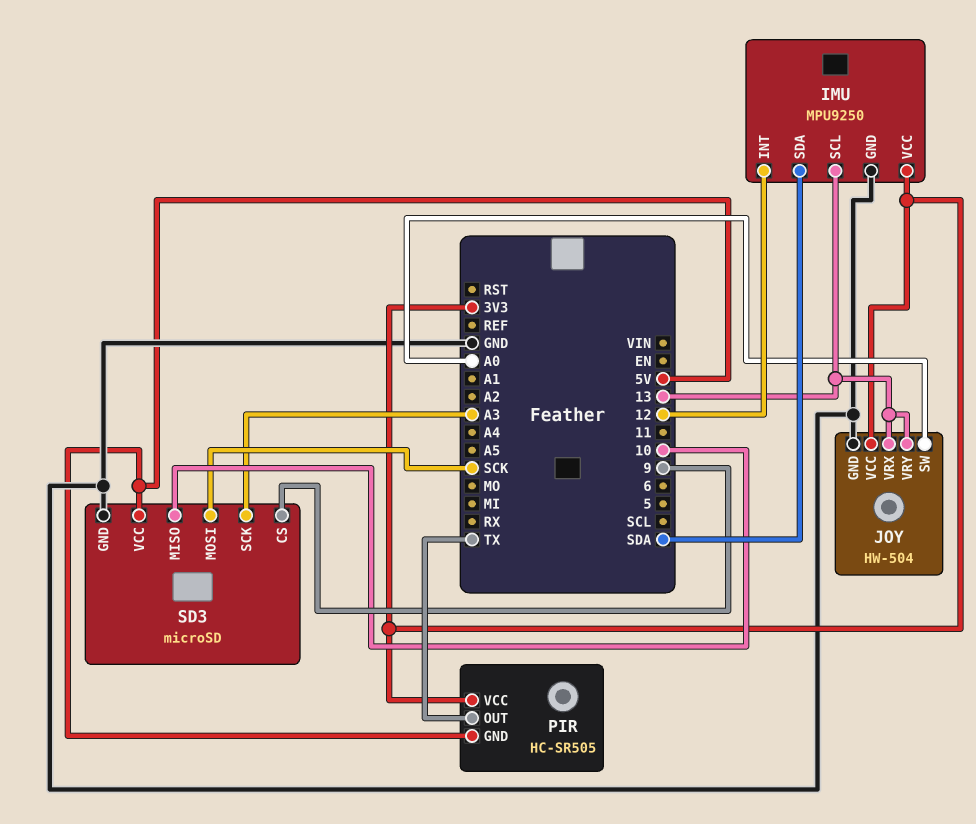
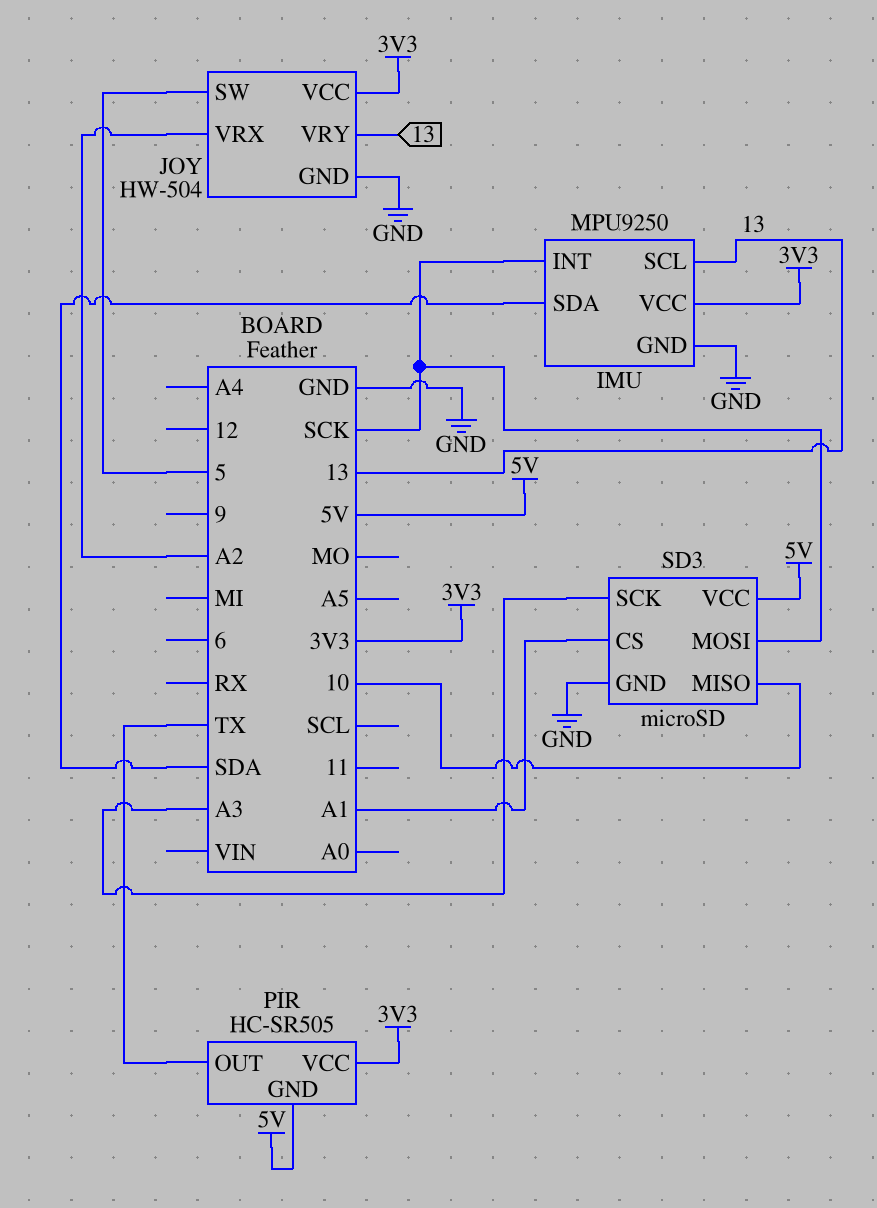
IMU pin INT: 12 -> SCK
JOY pin SW: A0 -> 5
JOY pin VRX: 13 -> A2
SD3 pin CS: 9 -> A1

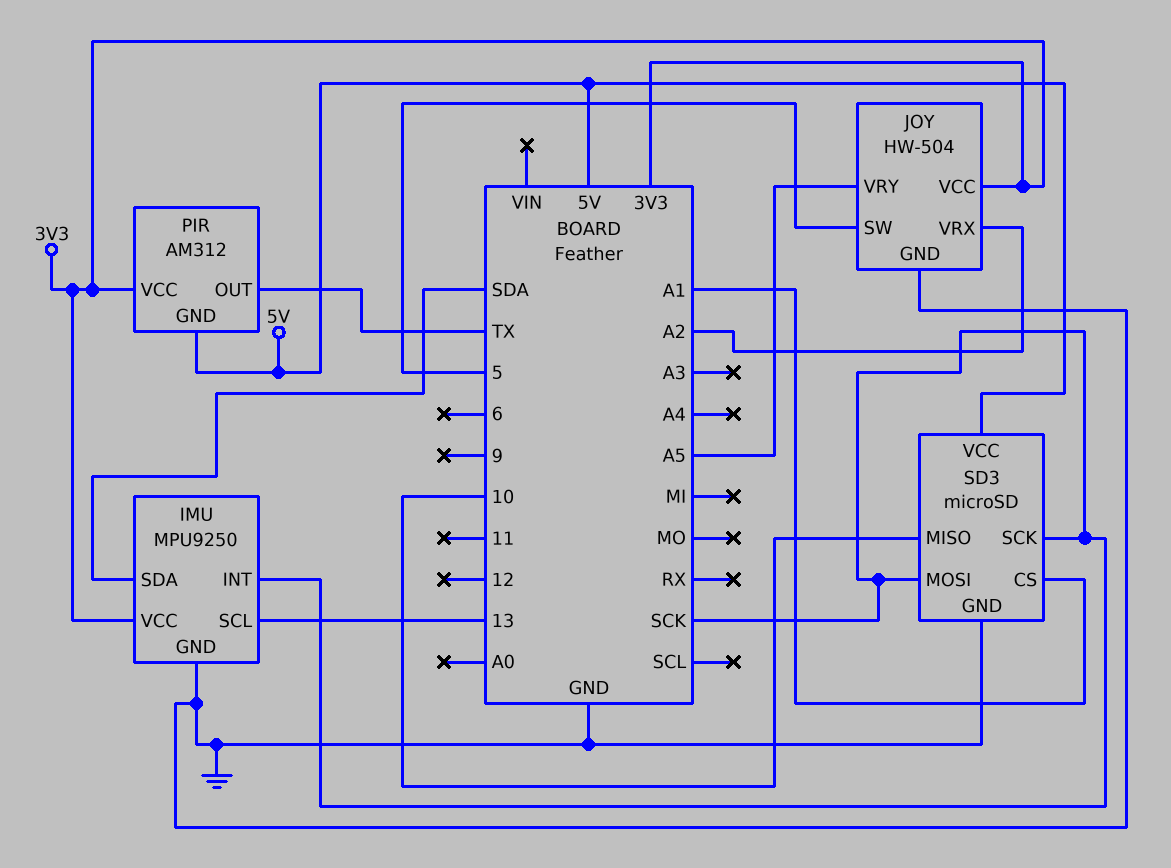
JOY pin VRY: 13 -> A5
PIR: HC-SR505 -> AM312
SD3 pin SCK: A3 -> SCK

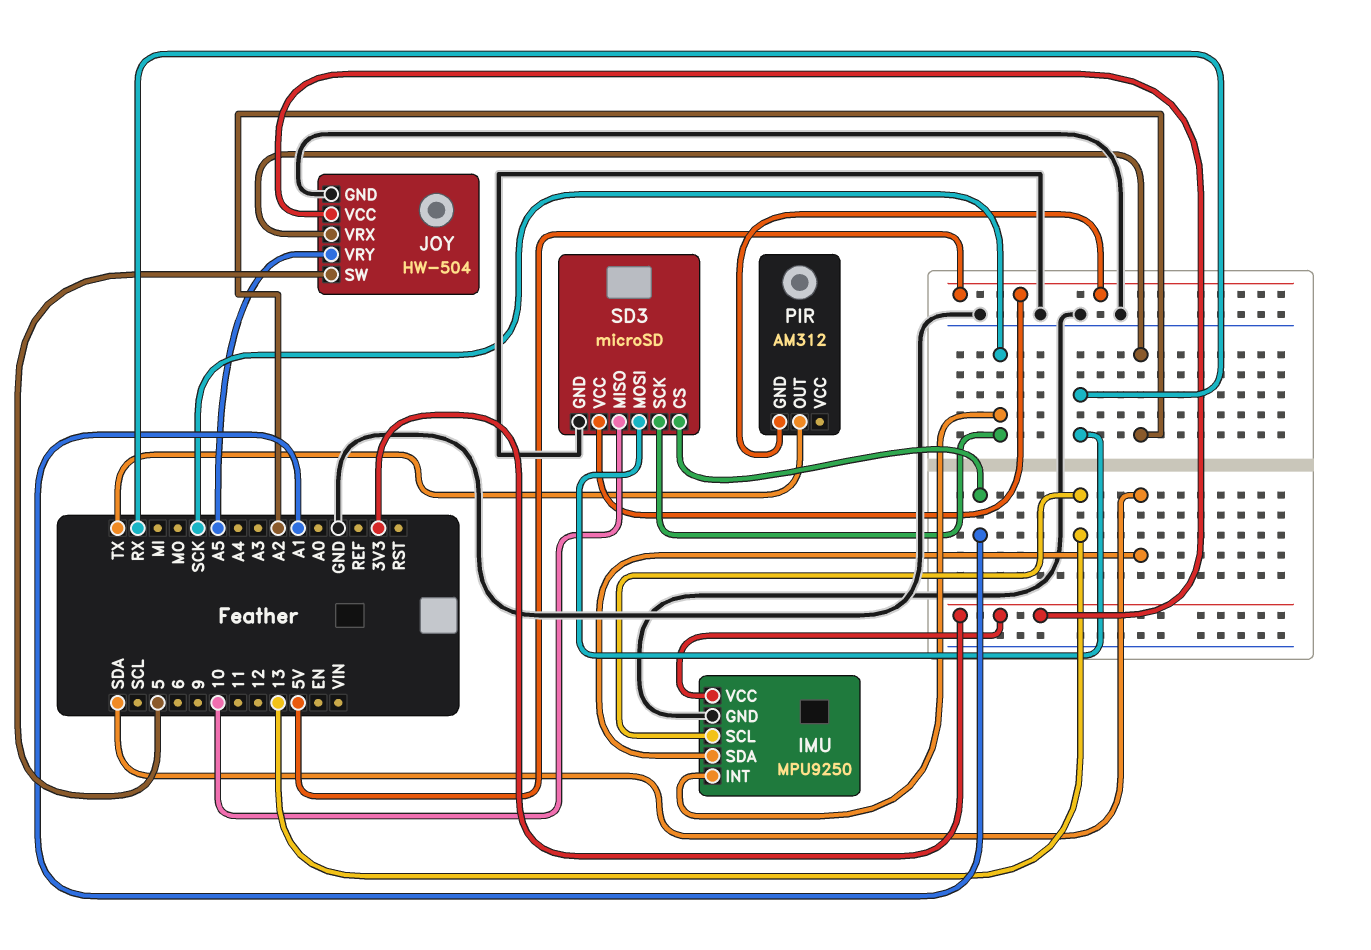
PIR pin VCC: 3V3 -> none
SD3 pin MOSI: SCK -> RX

